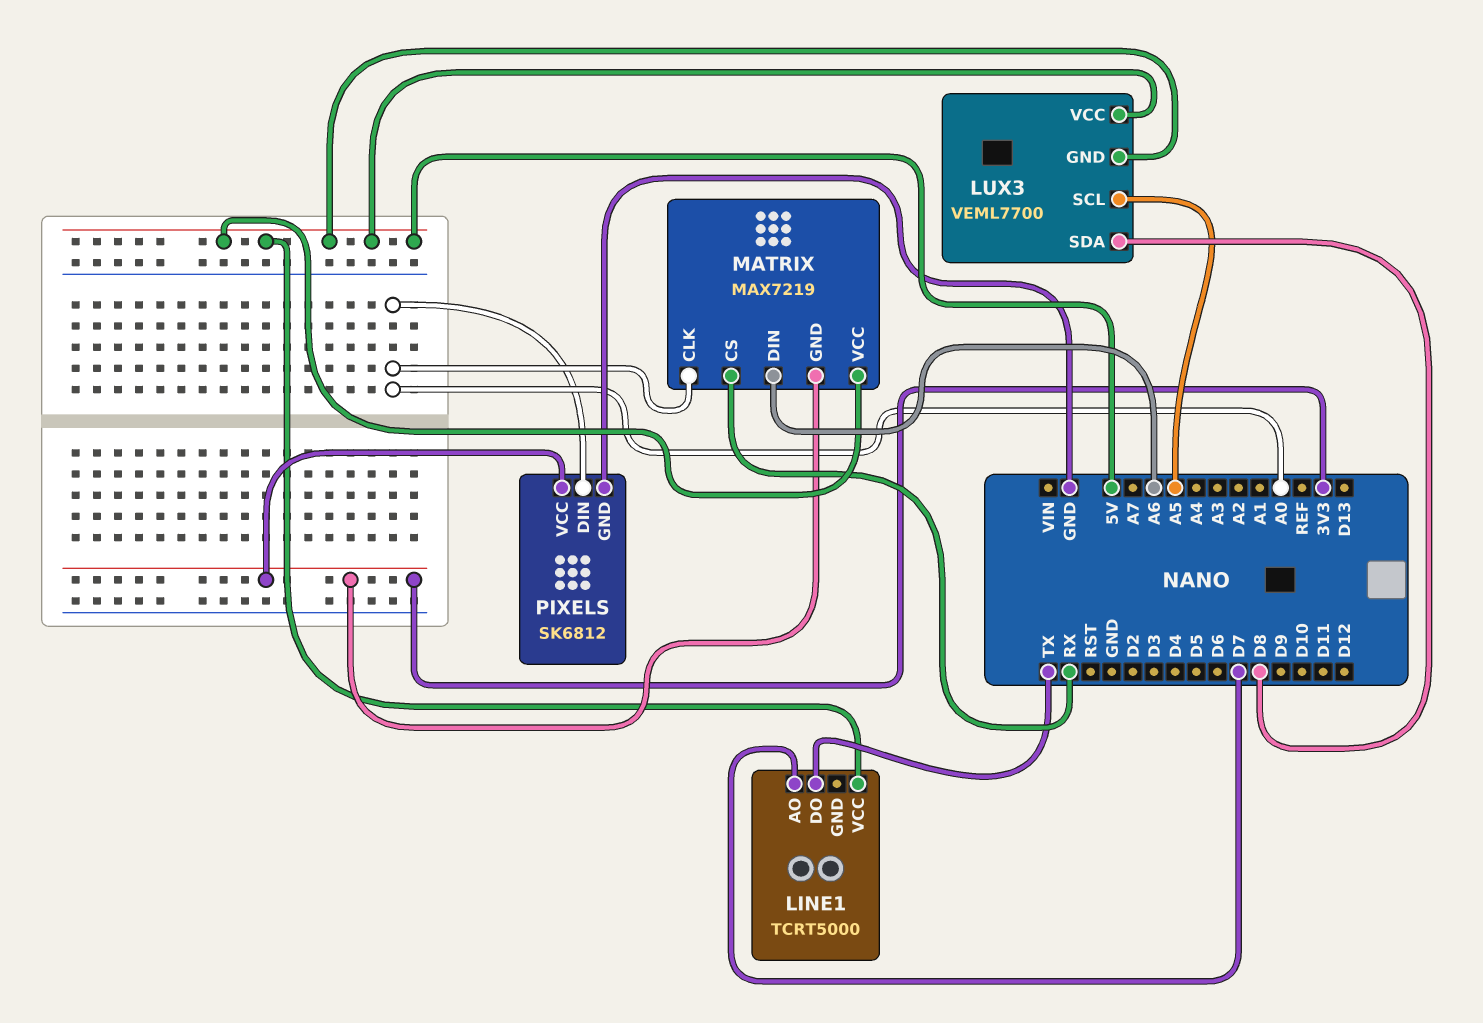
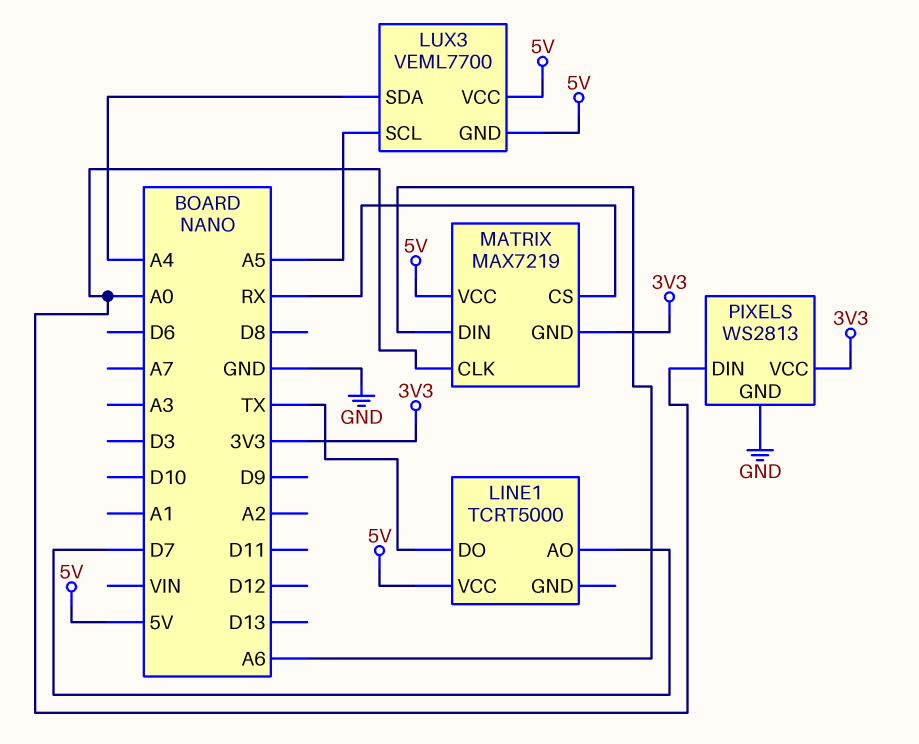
LUX3 pin SDA: D8 -> A4
PIXELS: SK6812 -> WS2813

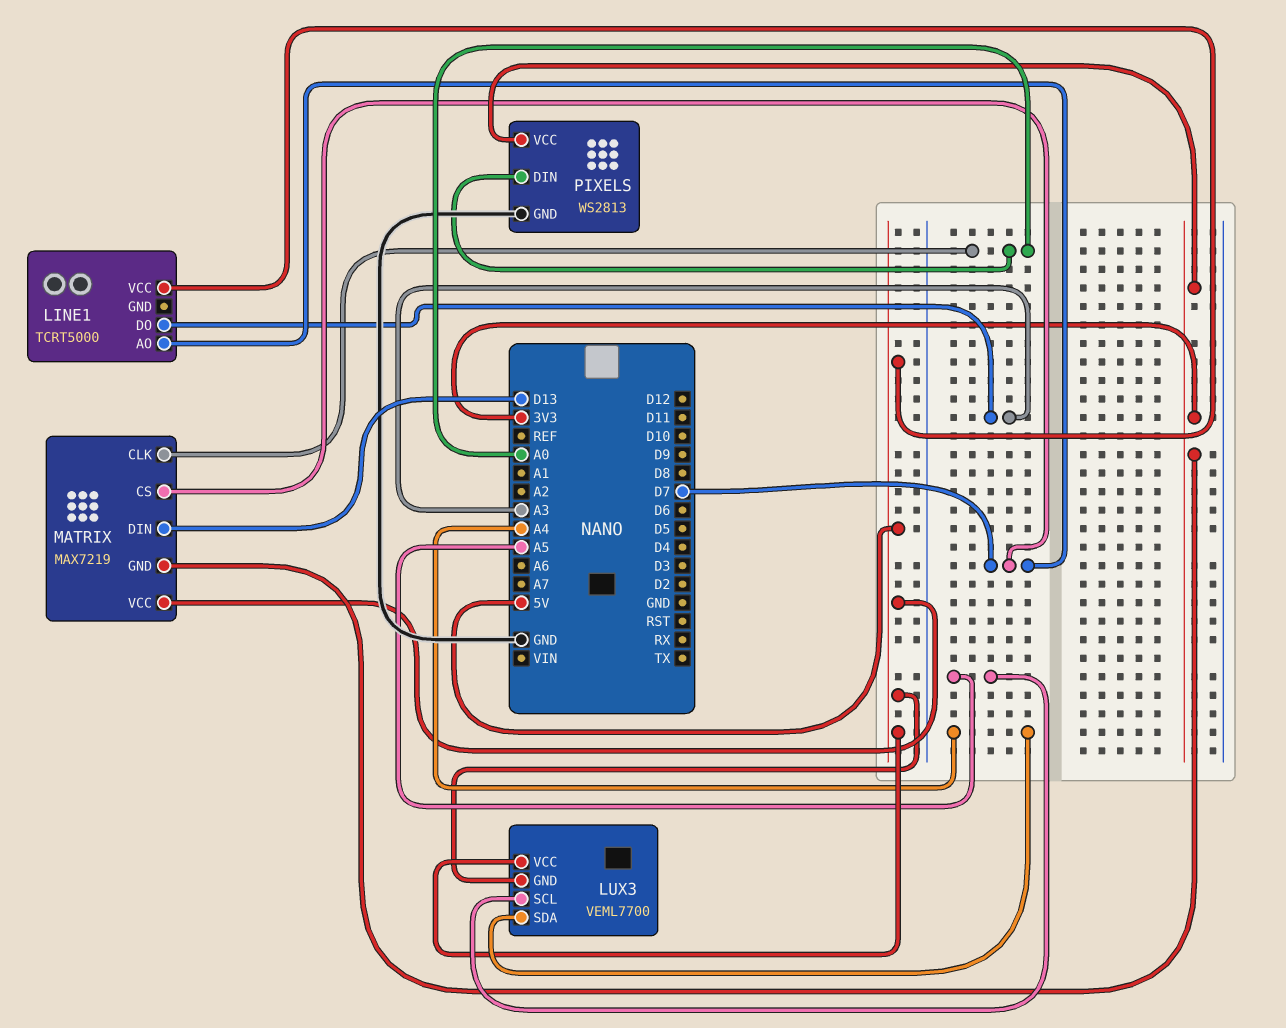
LINE1 pin DO: TX -> A3
MATRIX pin CS: RX -> D7
MATRIX pin DIN: A6 -> D13

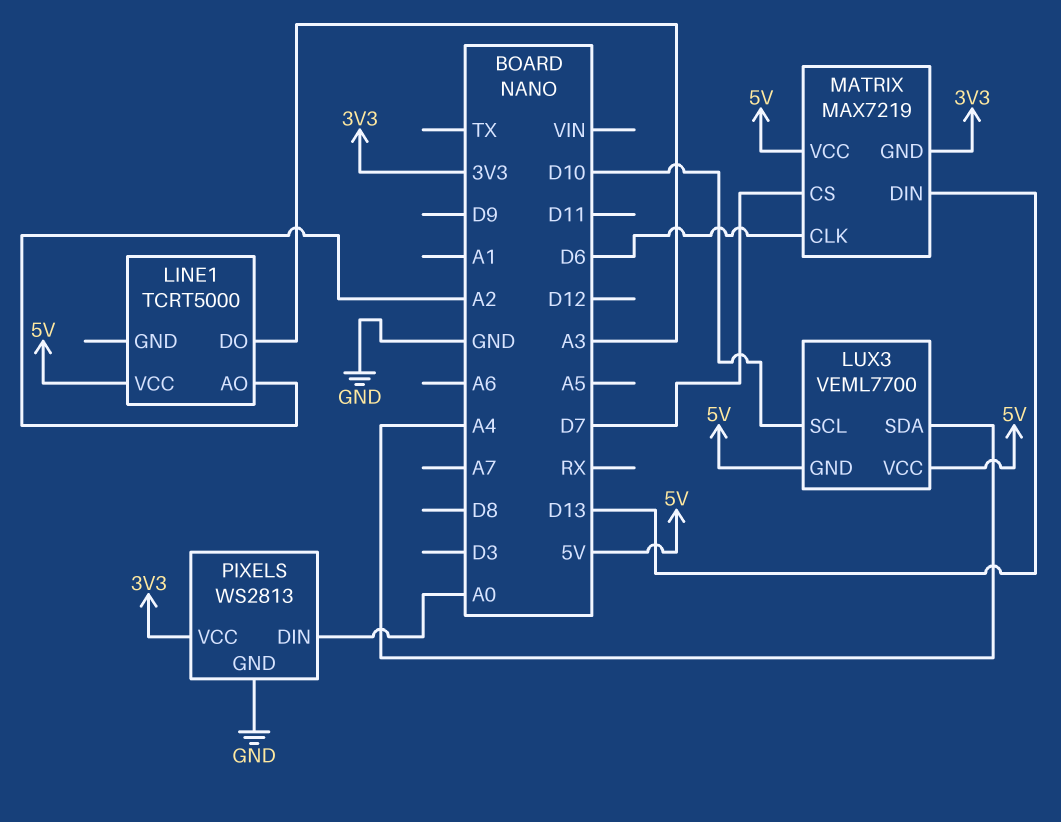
LINE1 pin AO: D7 -> A2
LUX3 pin SCL: A5 -> D10
MATRIX pin CLK: A0 -> D6

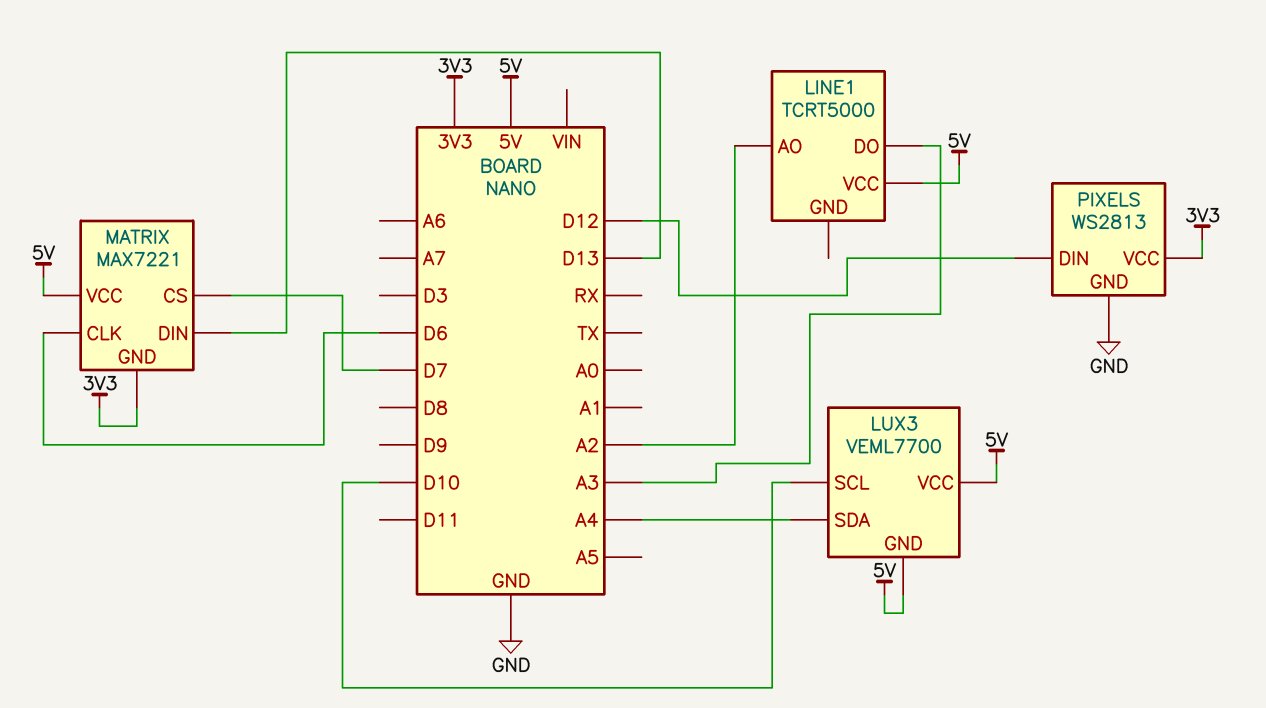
MATRIX: MAX7219 -> MAX7221
PIXELS pin DIN: A0 -> D12

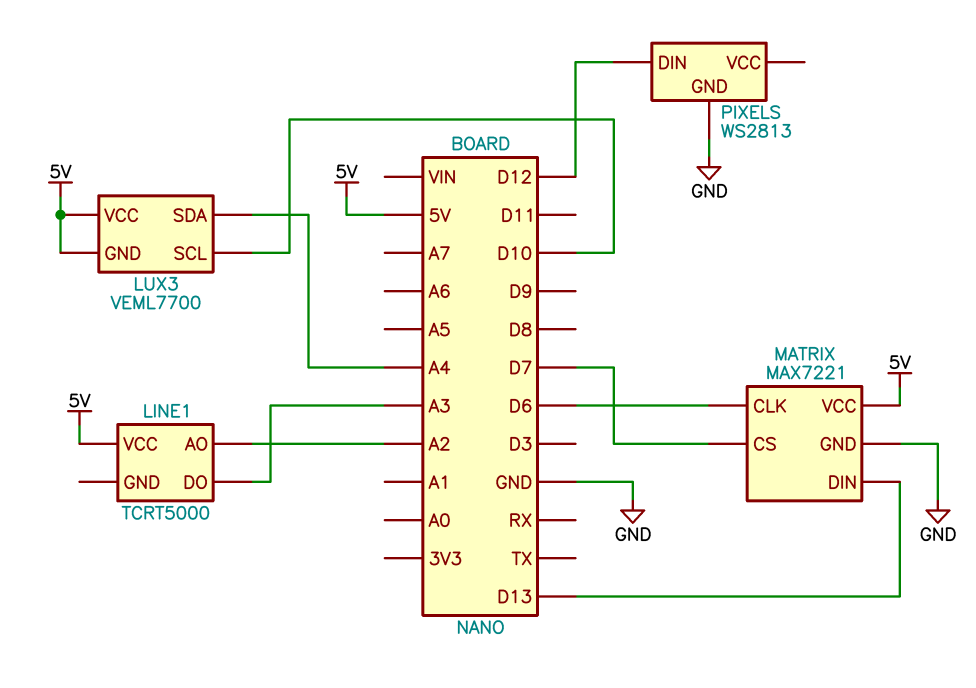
MATRIX pin GND: 3V3 -> GND
PIXELS pin VCC: 3V3 -> none

